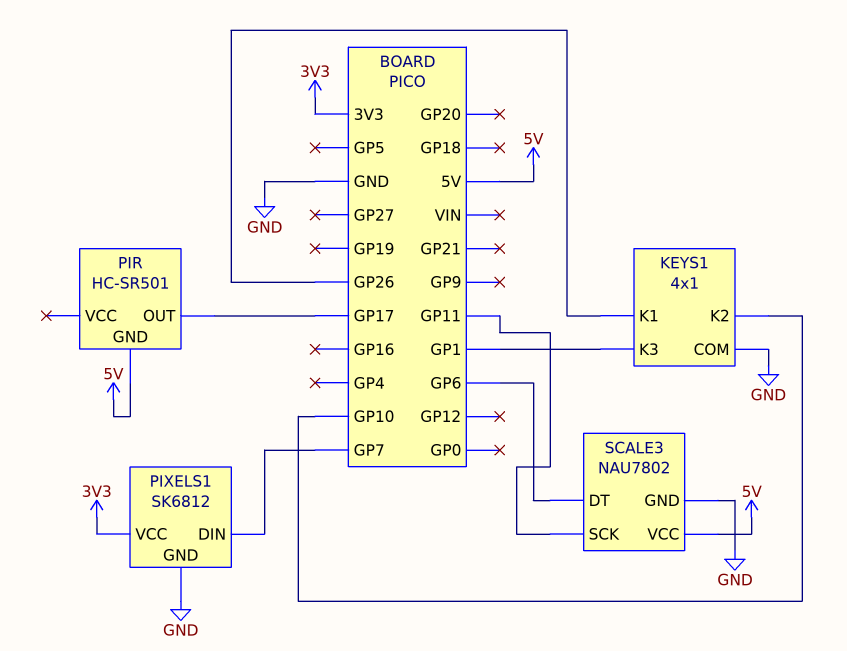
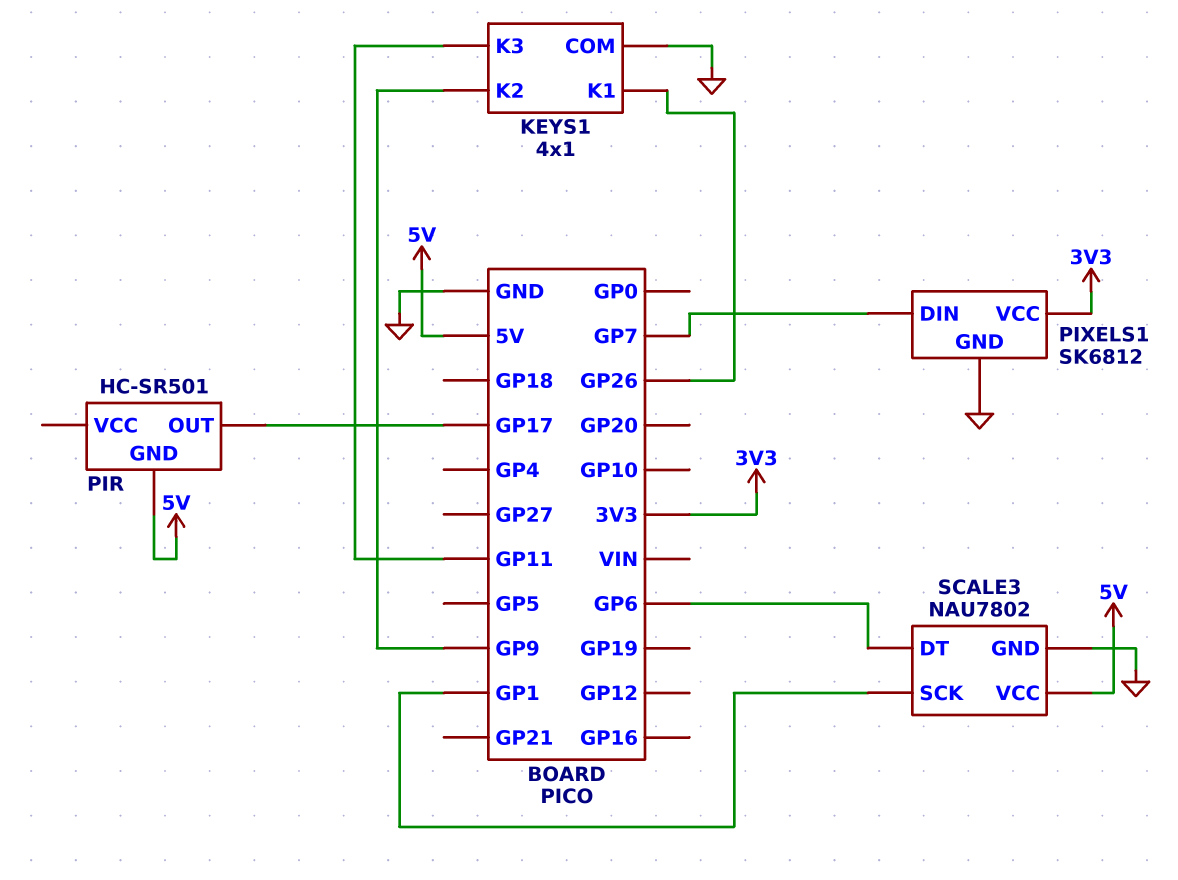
KEYS1 pin K2: GP10 -> GP9
KEYS1 pin K3: GP1 -> GP11
SCALE3 pin SCK: GP11 -> GP1

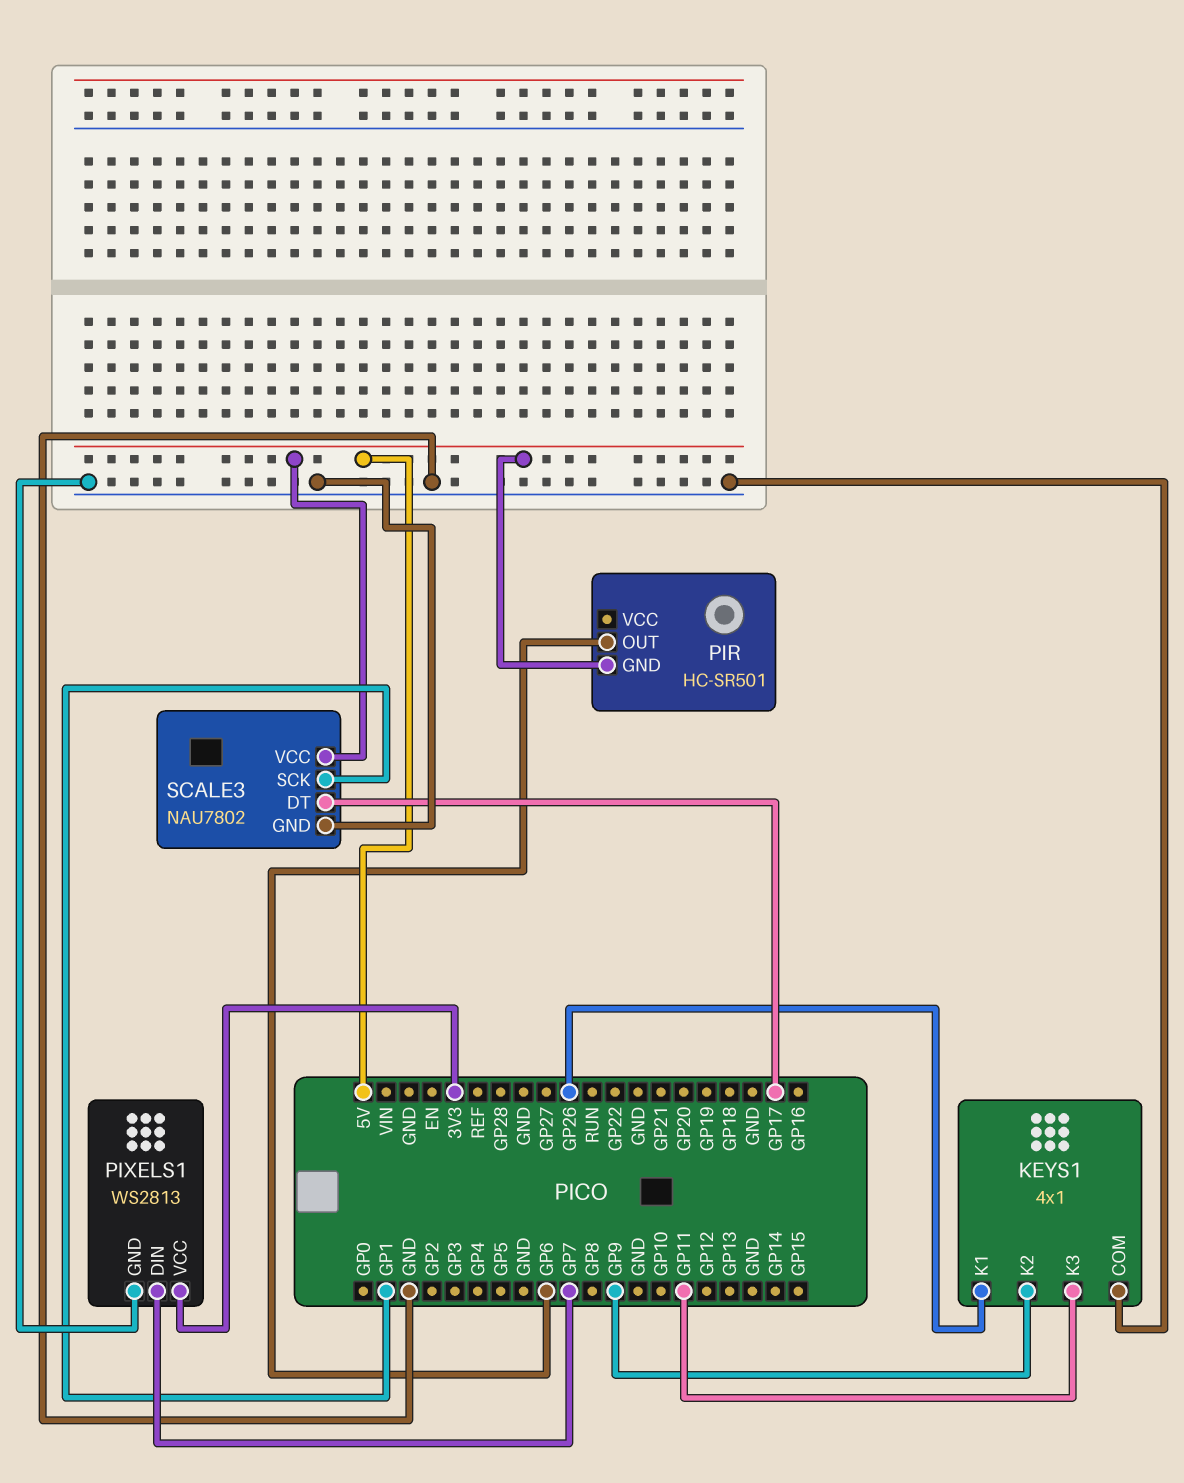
PIR pin OUT: GP17 -> GP6
PIXELS1: SK6812 -> WS2813
SCALE3 pin DT: GP6 -> GP17

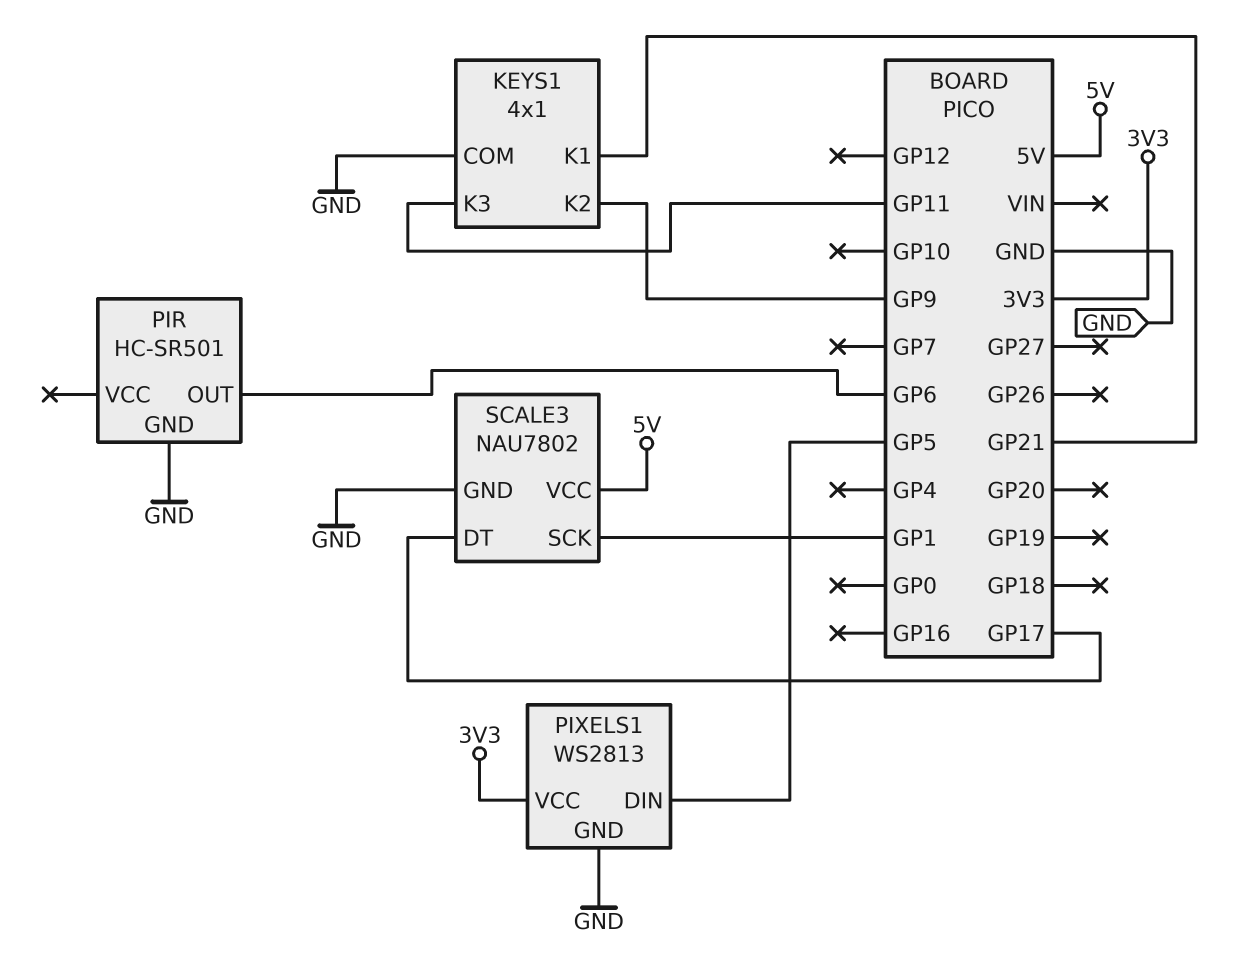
KEYS1 pin K1: GP26 -> GP21
PIR pin GND: 5V -> GND
PIXELS1 pin DIN: GP7 -> GP5

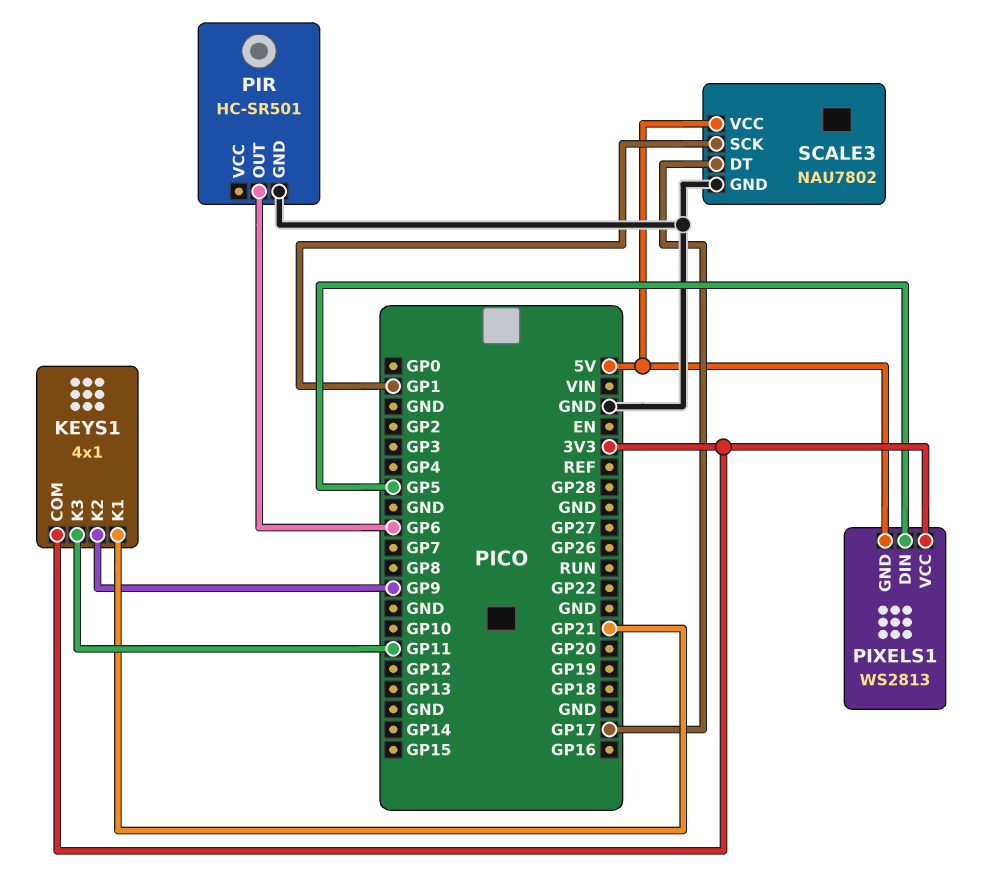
KEYS1 pin COM: GND -> 3V3
PIXELS1 pin GND: GND -> 5V

